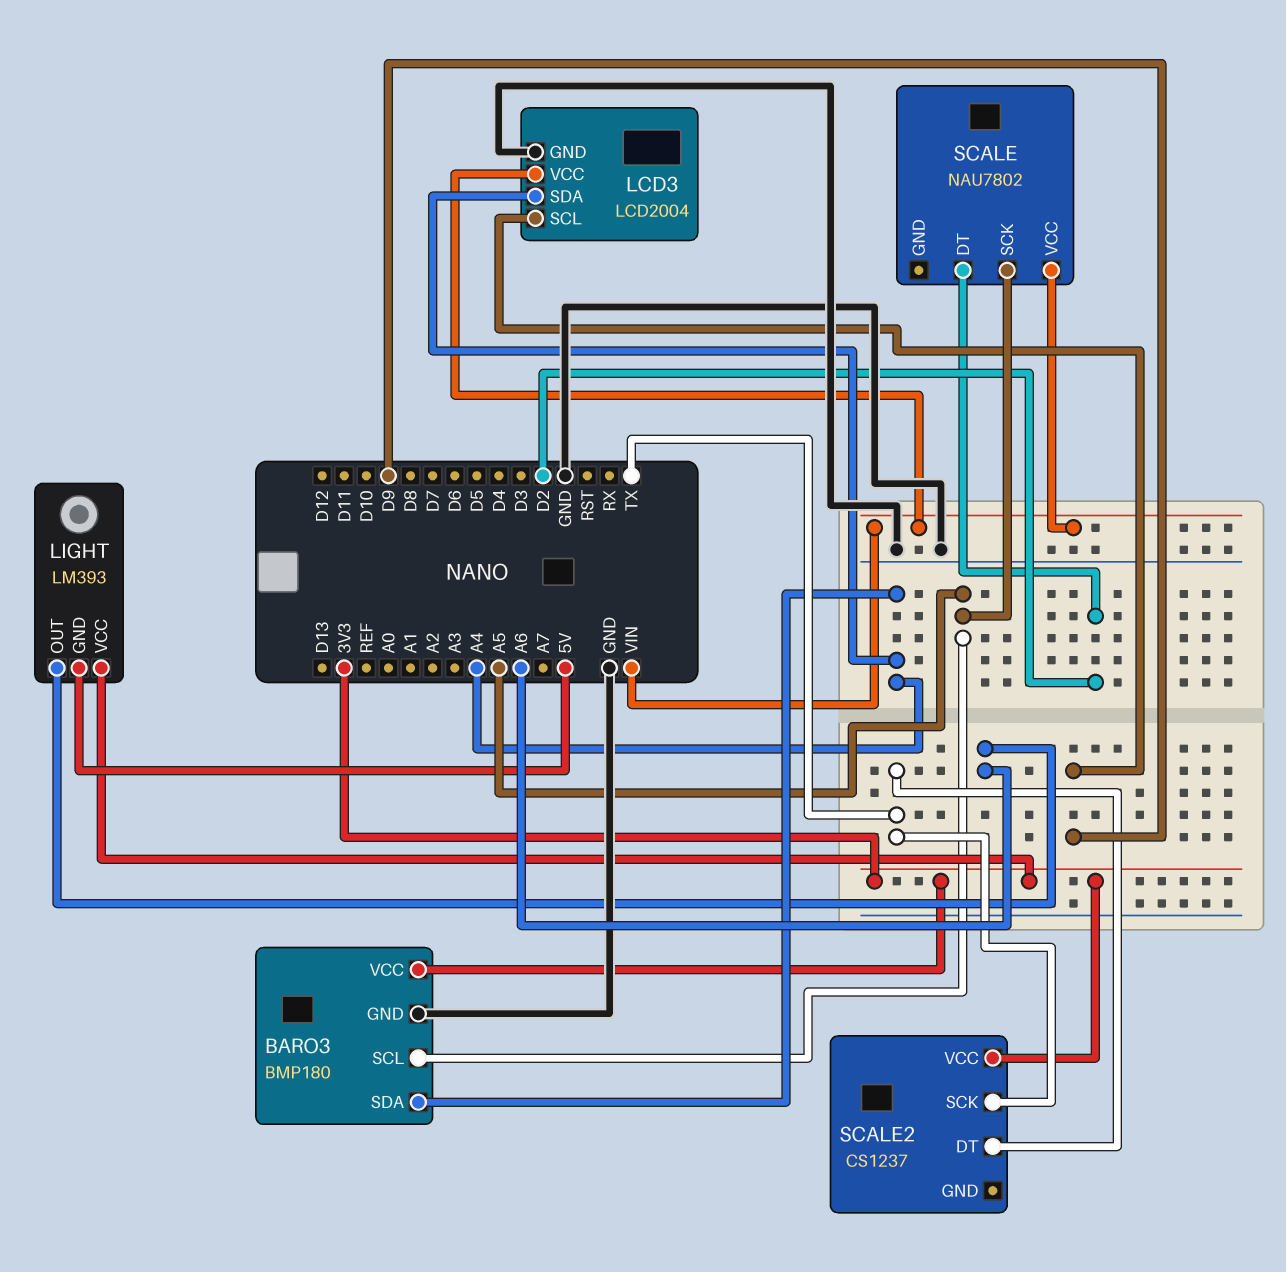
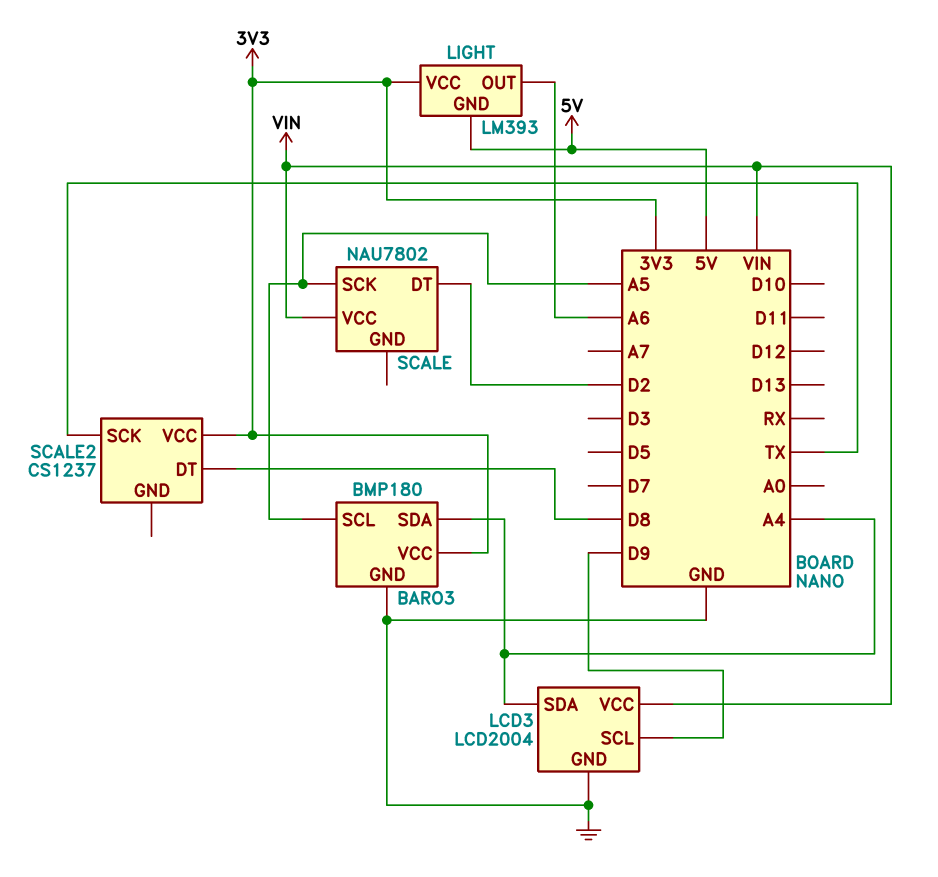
SCALE2 pin DT: TX -> D8

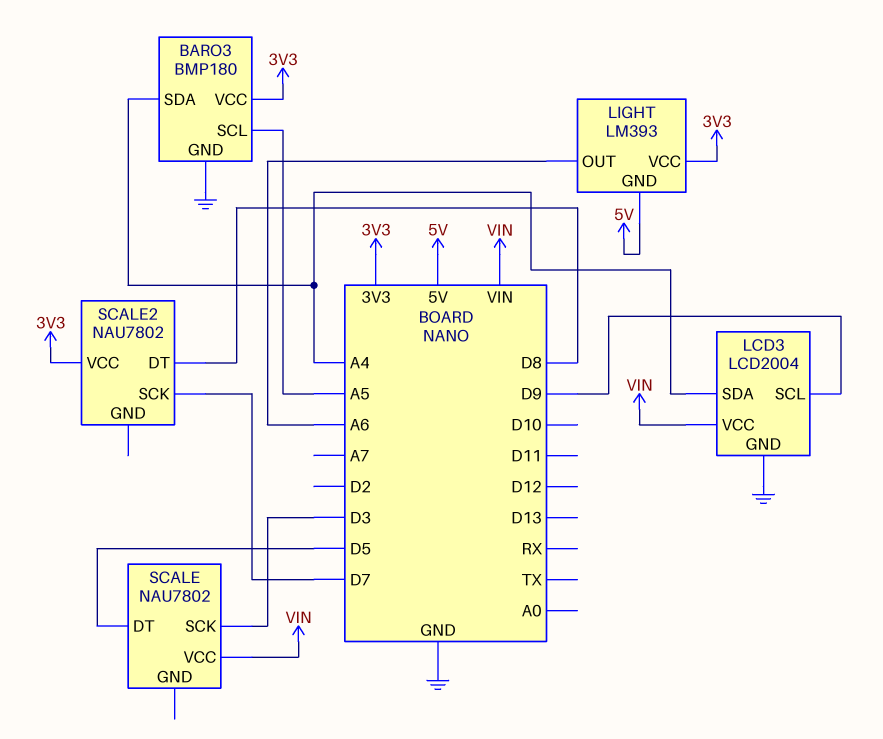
SCALE pin DT: D2 -> D5
SCALE pin SCK: A5 -> D3
SCALE2: CS1237 -> NAU7802
SCALE2 pin SCK: TX -> D7

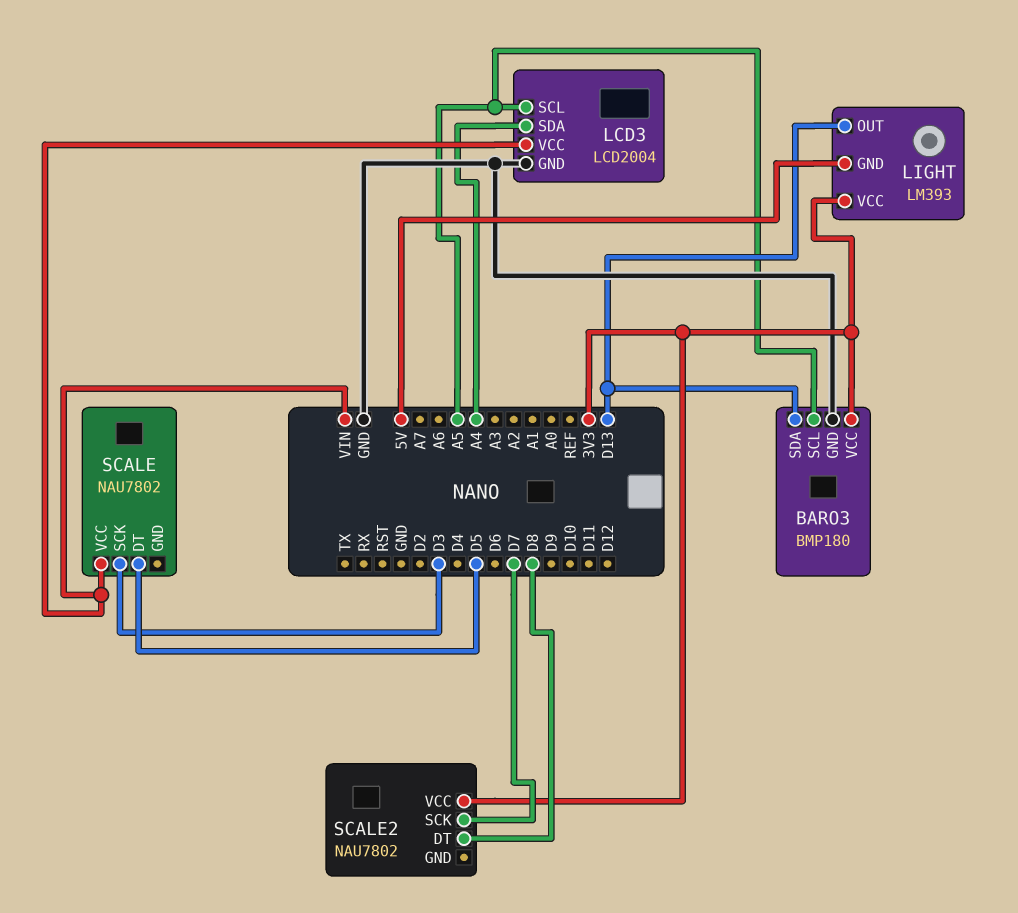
BARO3 pin SDA: A4 -> D13
LCD3 pin SCL: D9 -> A5
LIGHT pin OUT: A6 -> D13

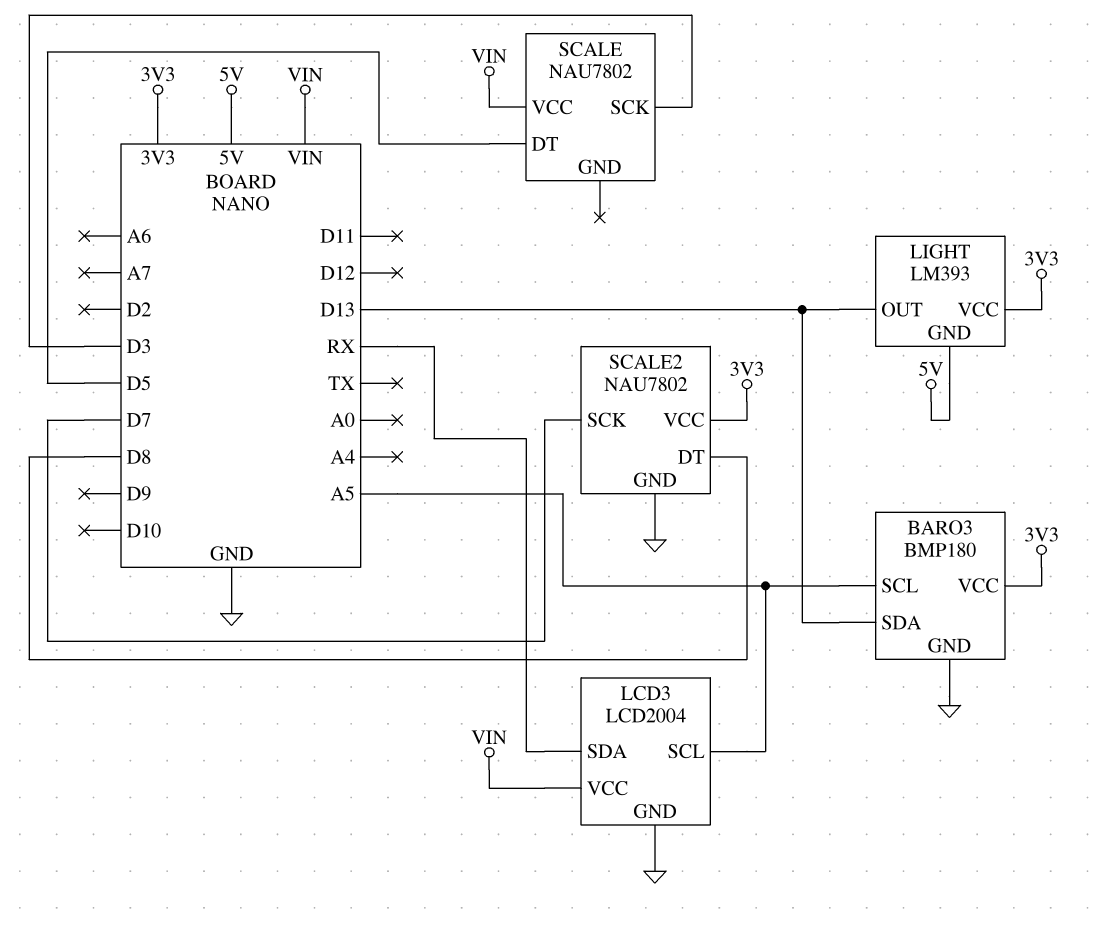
LCD3 pin SDA: A4 -> RX
SCALE2 pin GND: none -> GND

